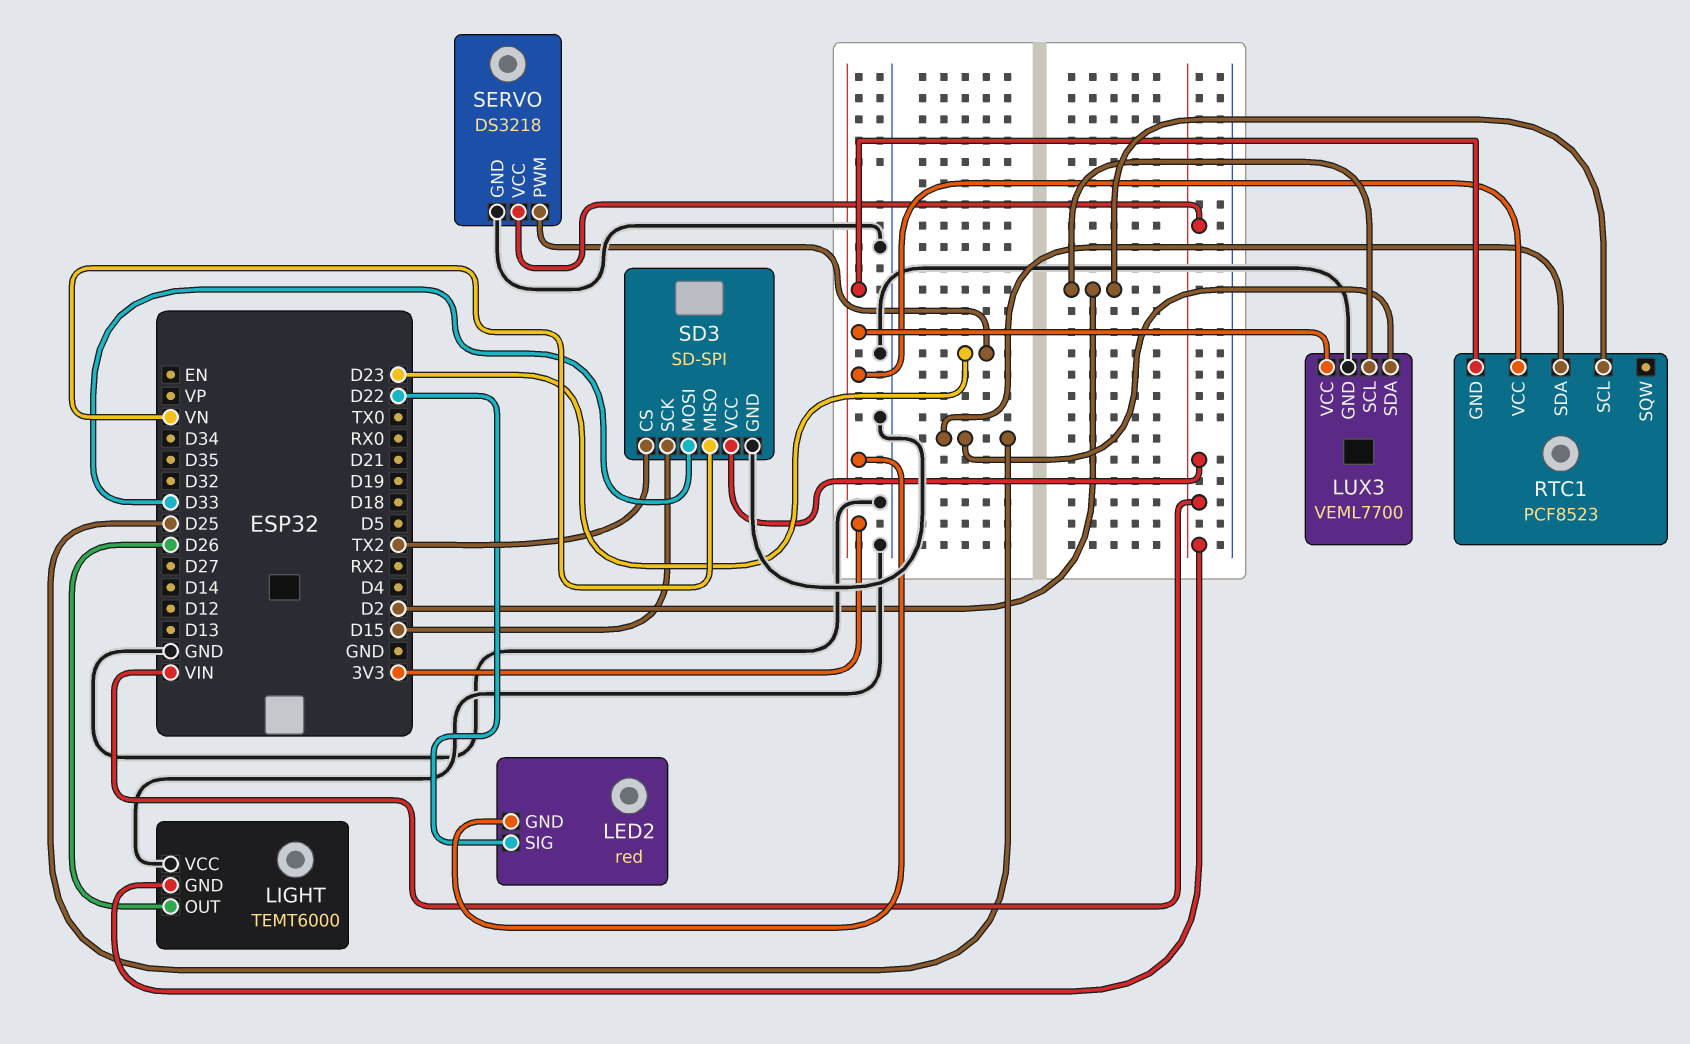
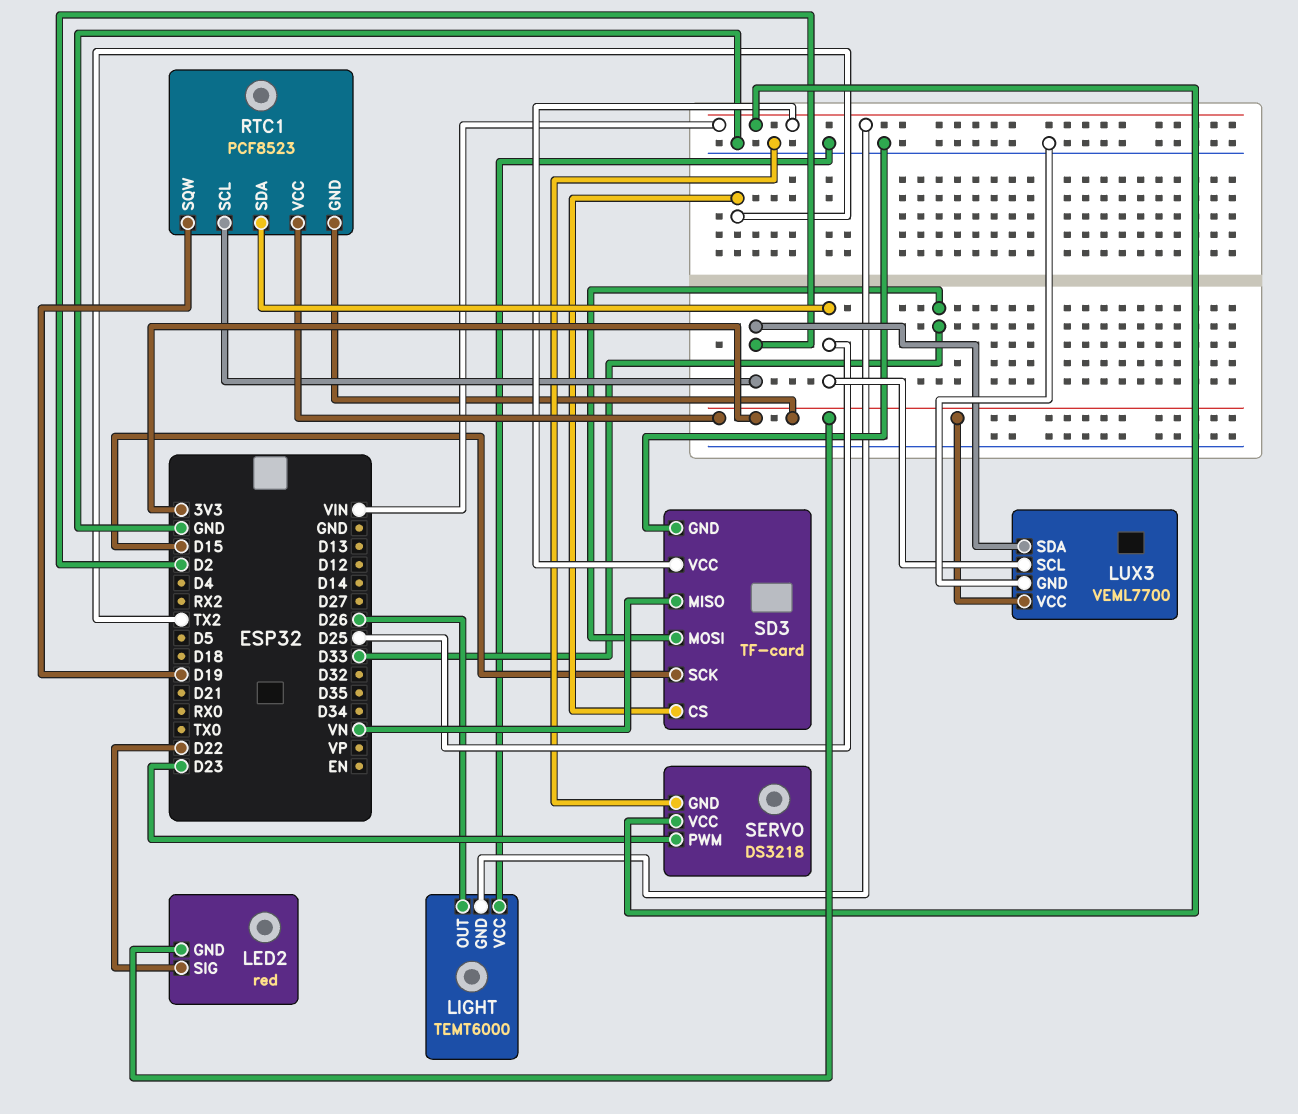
LUX3 pin SCL: D2 -> D25
LUX3 pin SDA: D25 -> D2
RTC1 pin SQW: none -> D19
SD3: SD-SPI -> TF-card

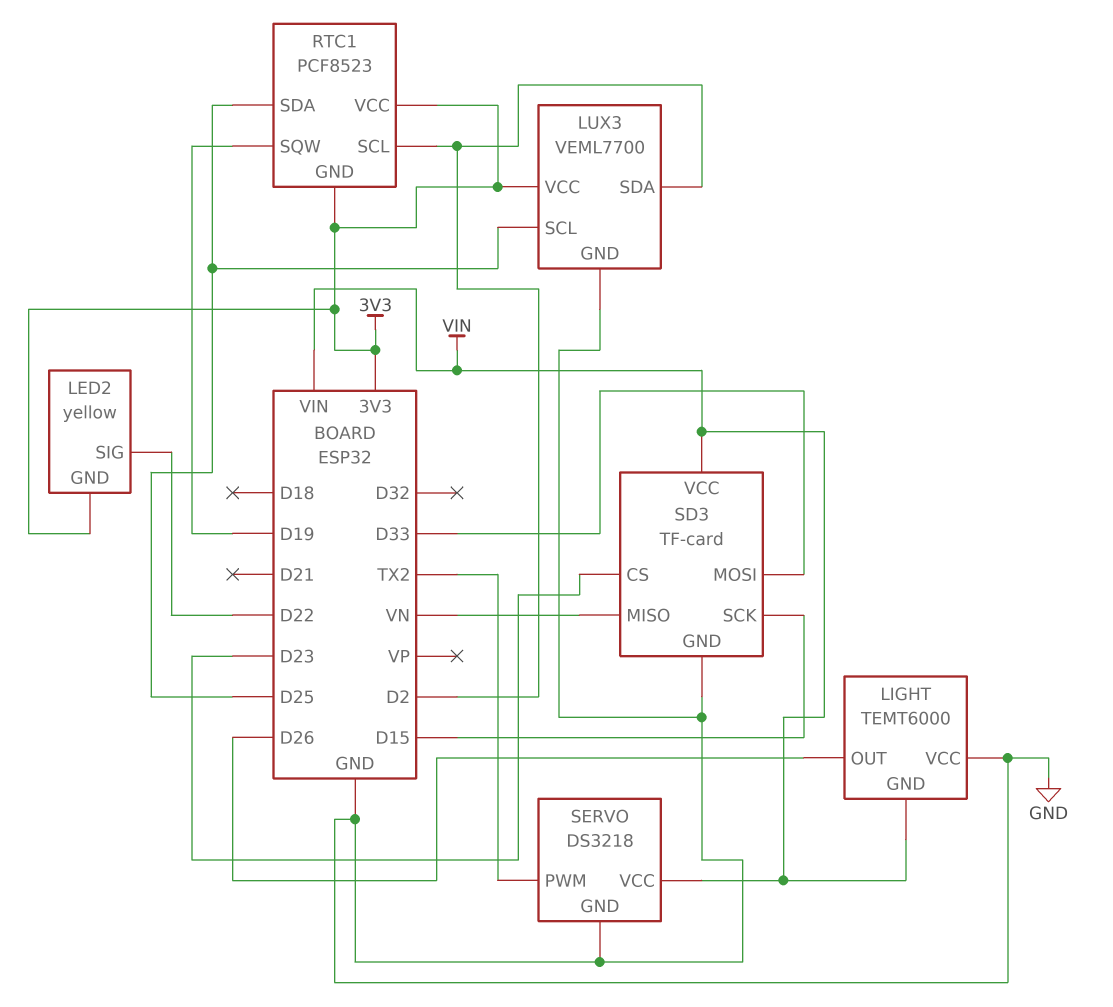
LED2: red -> yellow
SD3 pin CS: TX2 -> D23
SERVO pin PWM: D23 -> TX2

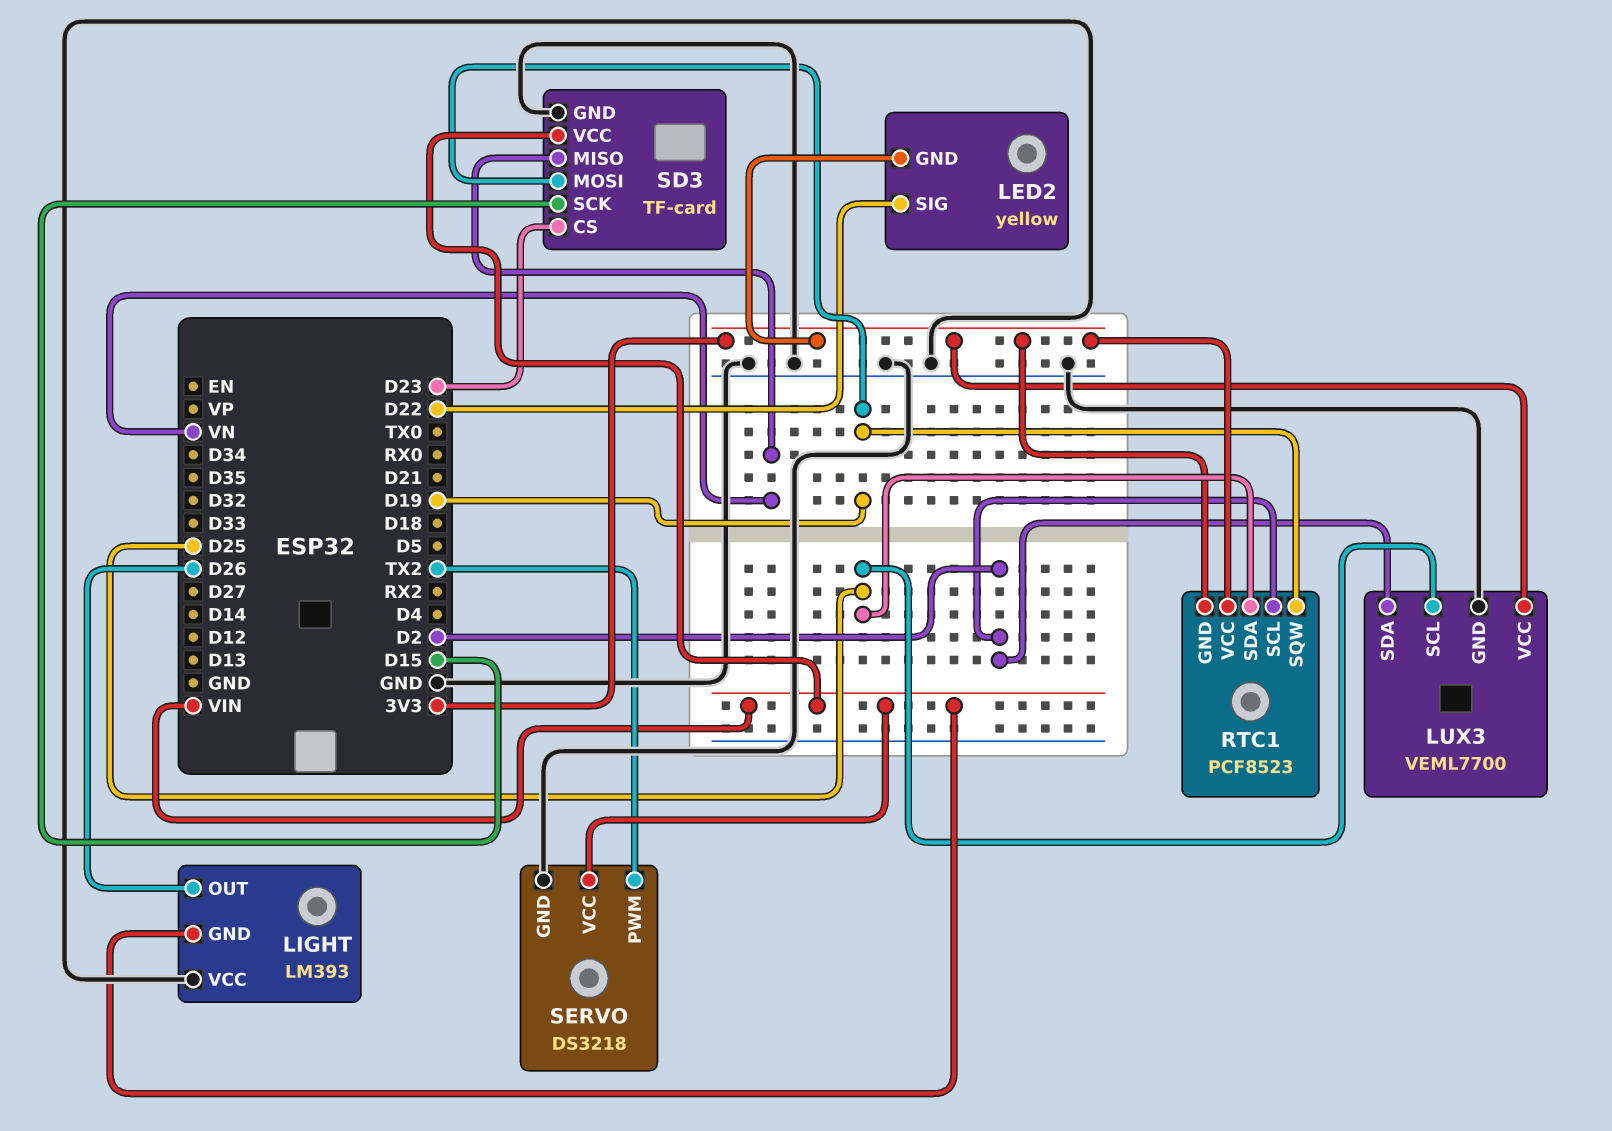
LIGHT: TEMT6000 -> LM393
SD3 pin MOSI: D33 -> D19

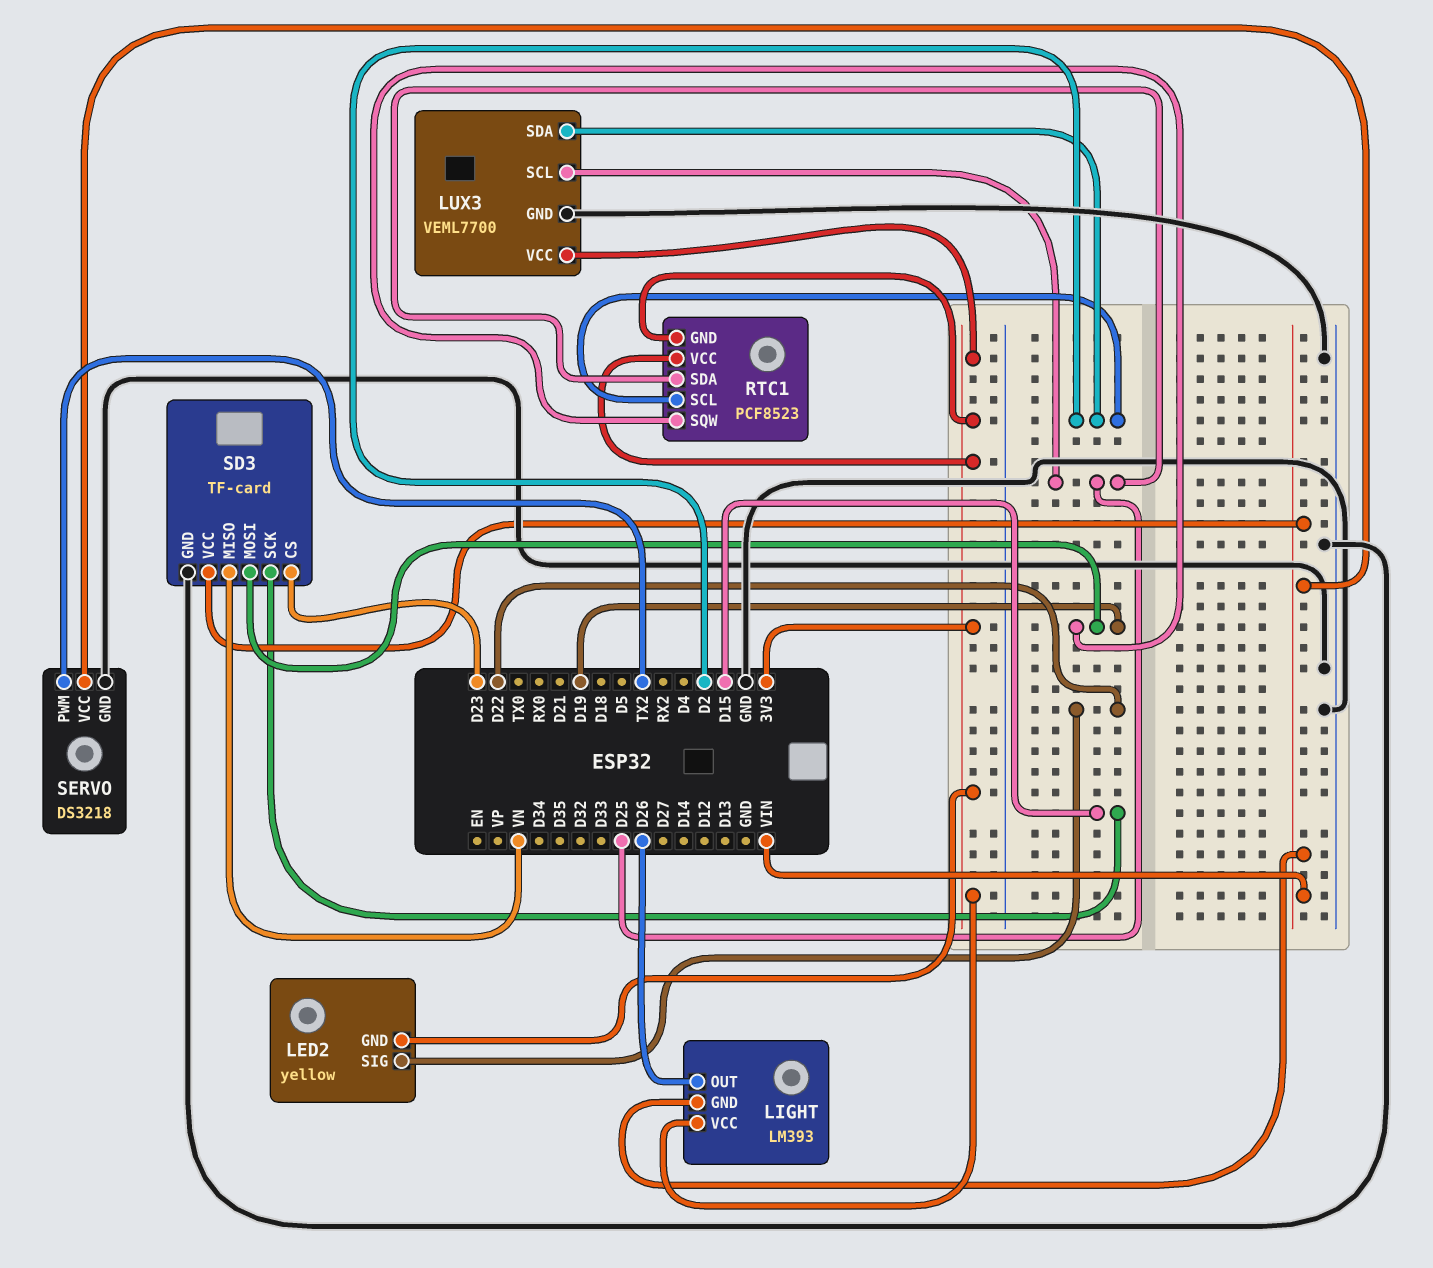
LIGHT pin VCC: GND -> 3V3

